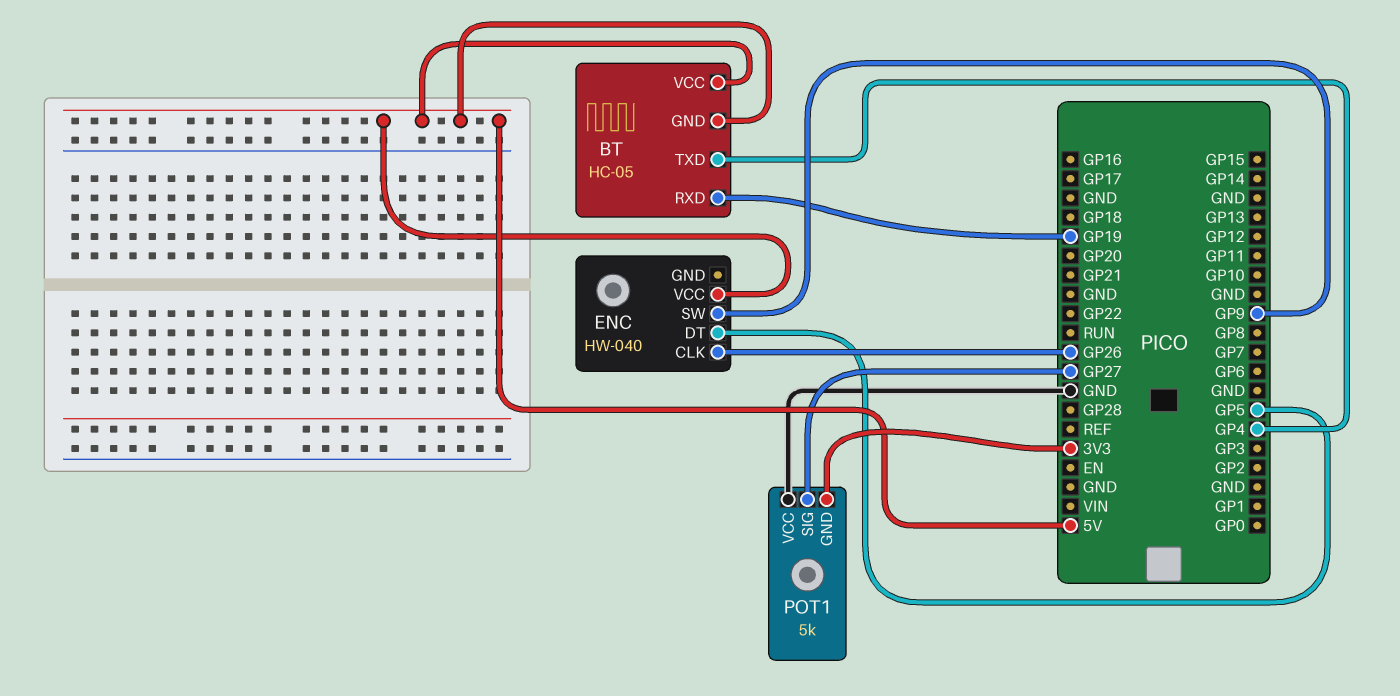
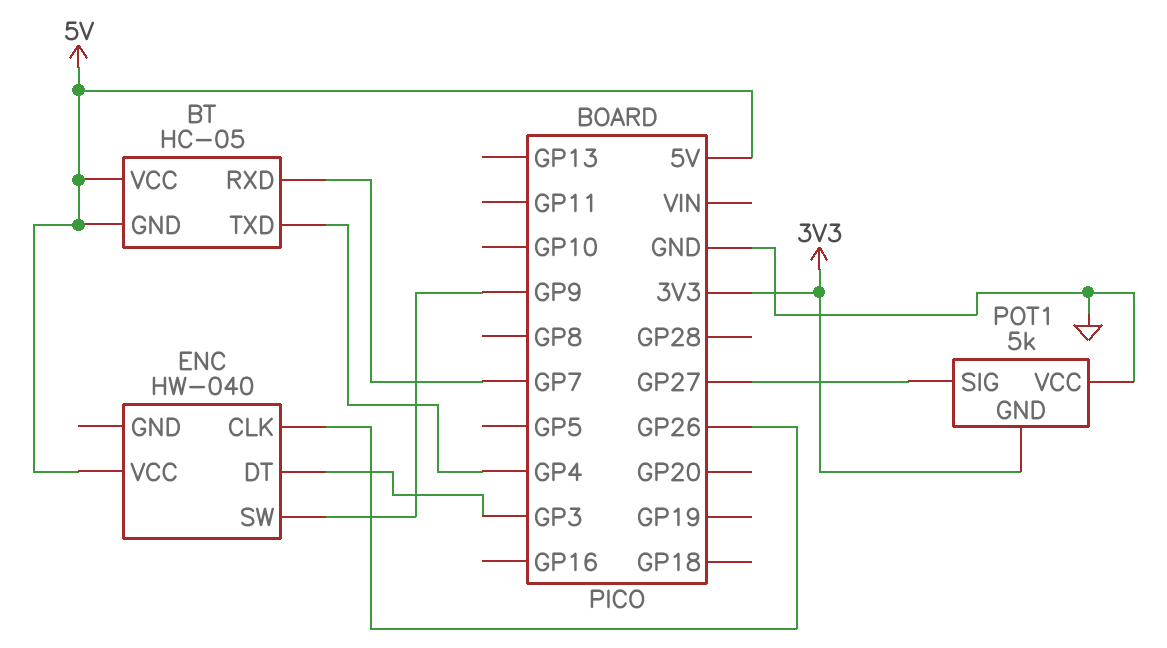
BT pin RXD: GP19 -> GP7
ENC pin DT: GP5 -> GP3

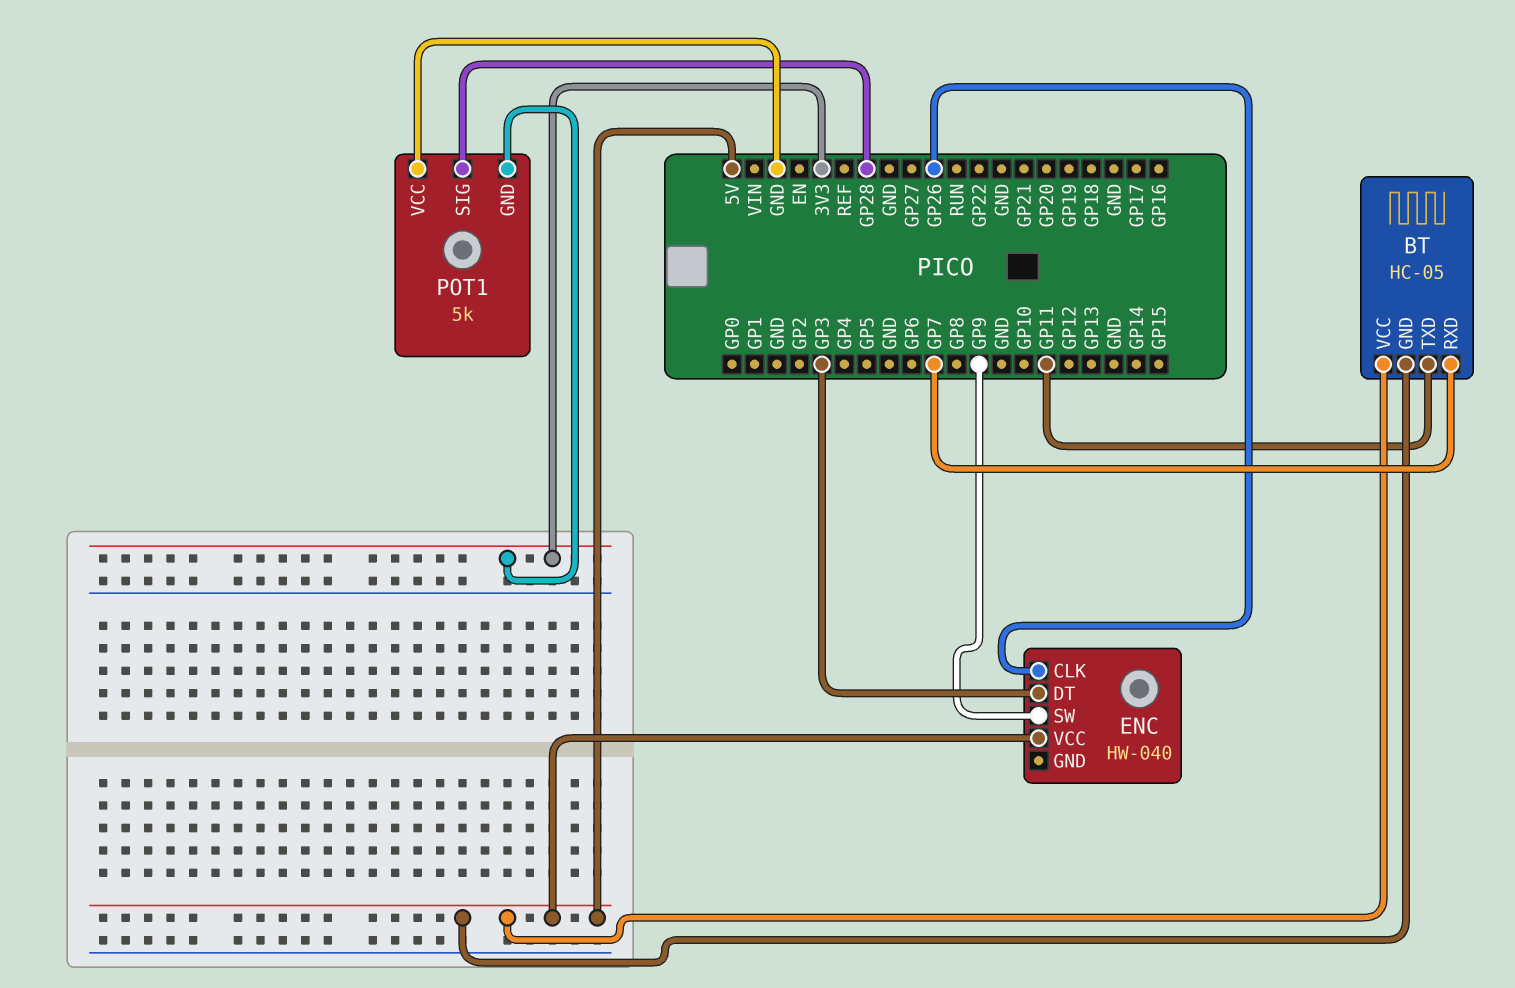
BT pin TXD: GP4 -> GP11
POT1 pin SIG: GP27 -> GP28

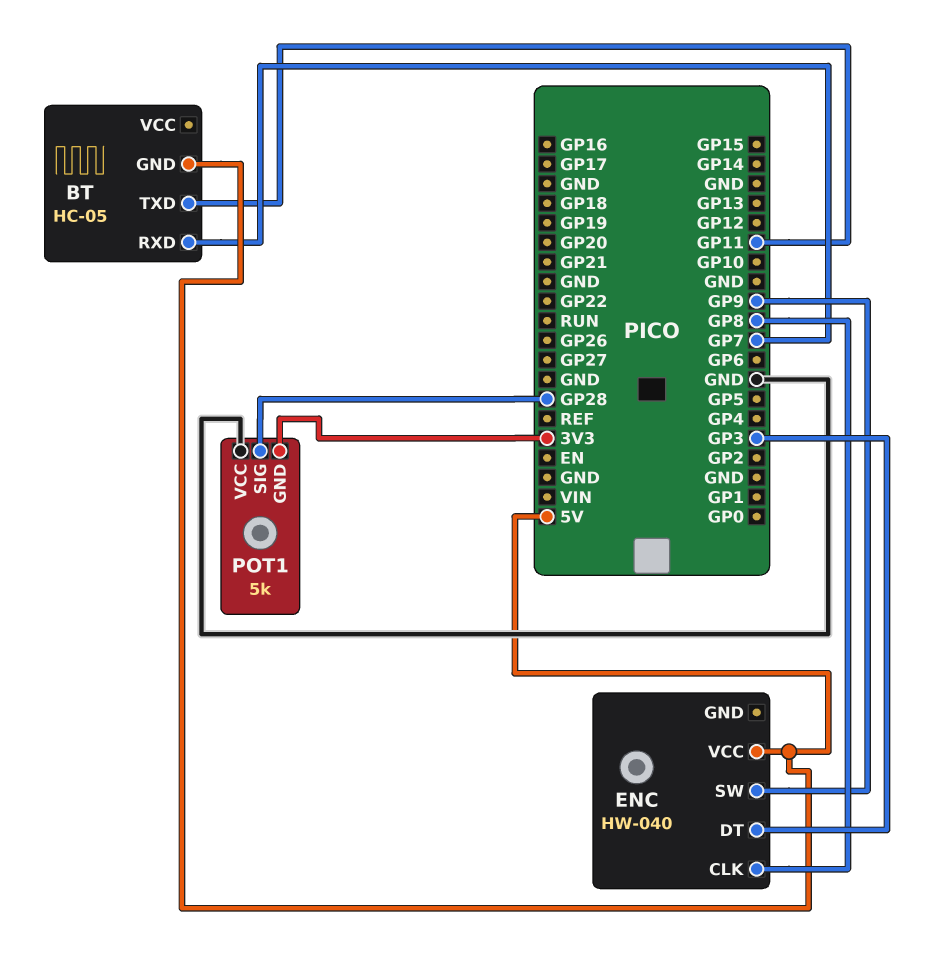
BT pin VCC: 5V -> none
ENC pin CLK: GP26 -> GP8

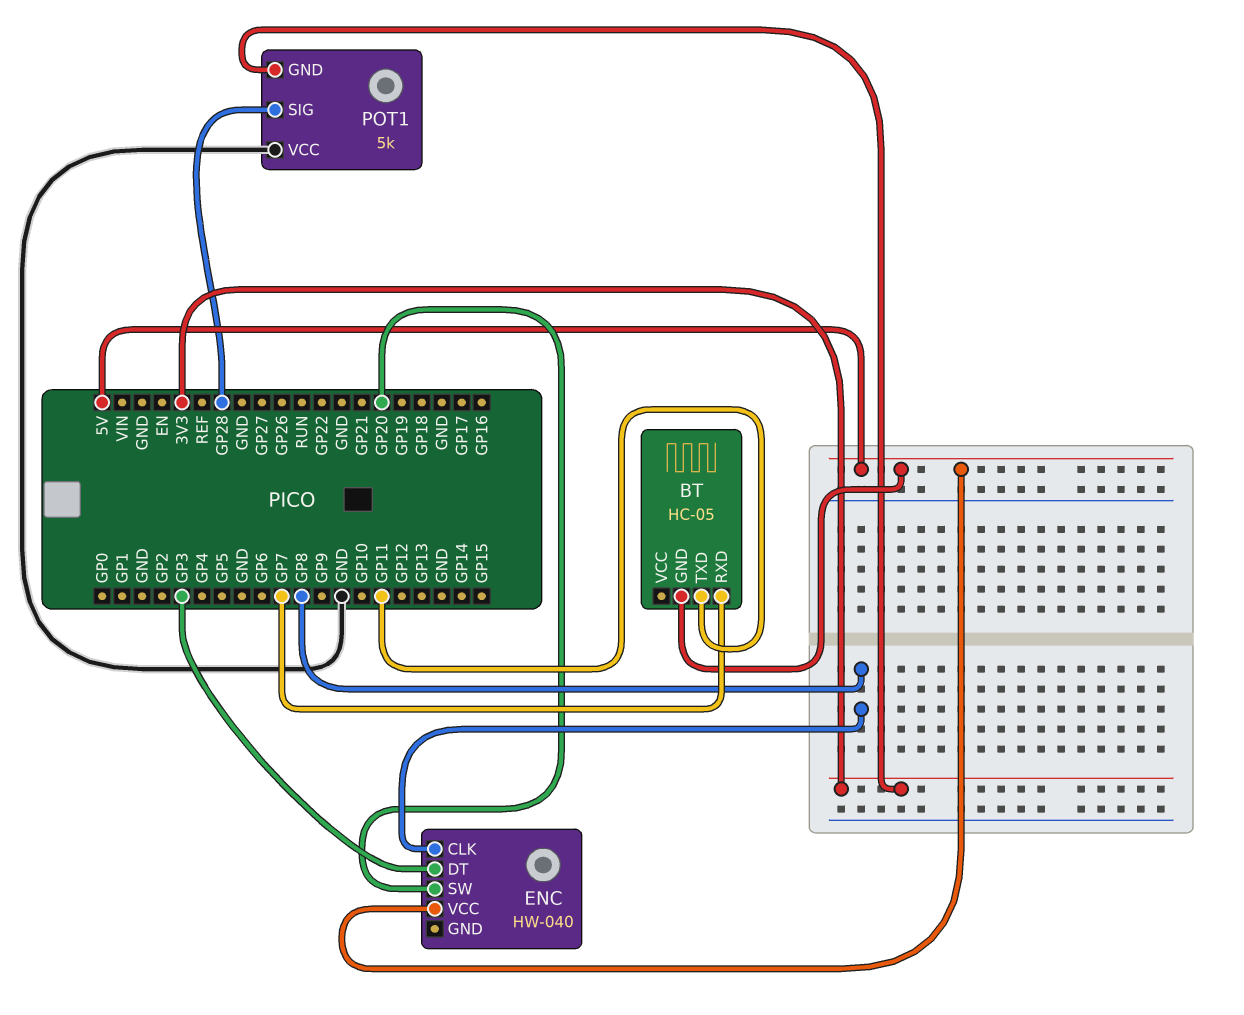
ENC pin SW: GP9 -> GP20

